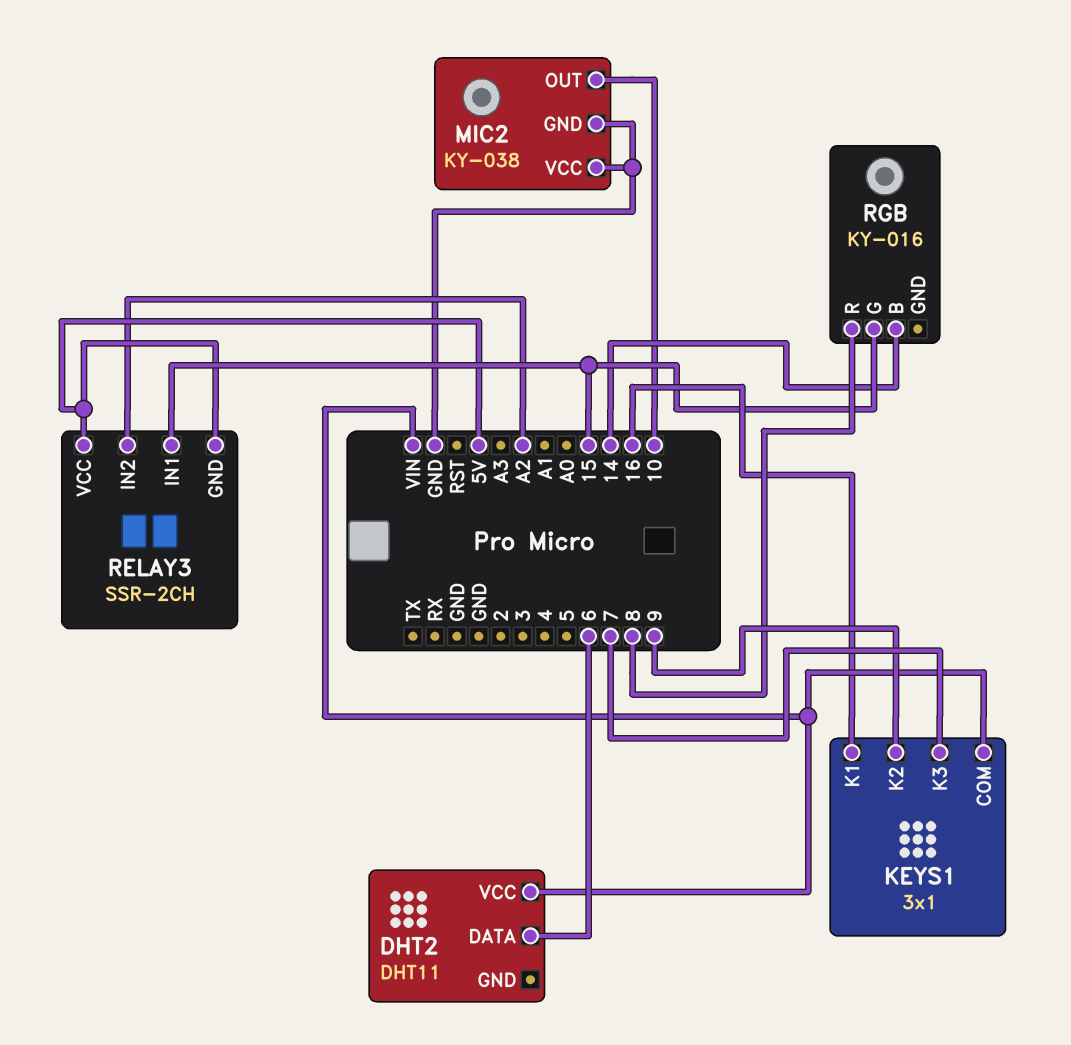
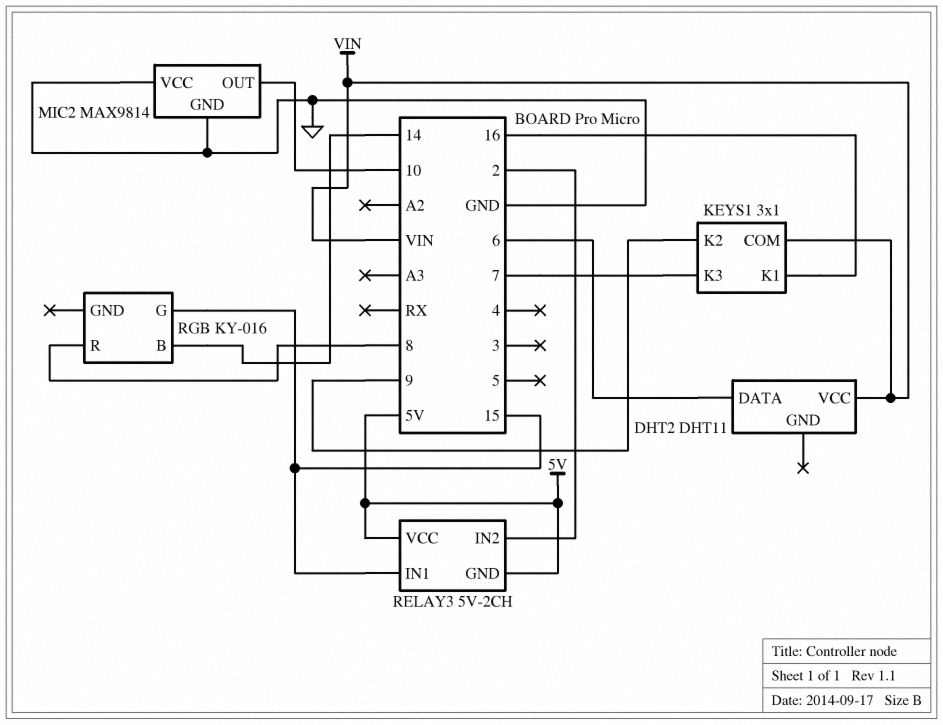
MIC2: KY-038 -> MAX9814
RELAY3: SSR-2CH -> 5V-2CH
RELAY3 pin IN2: A2 -> 2

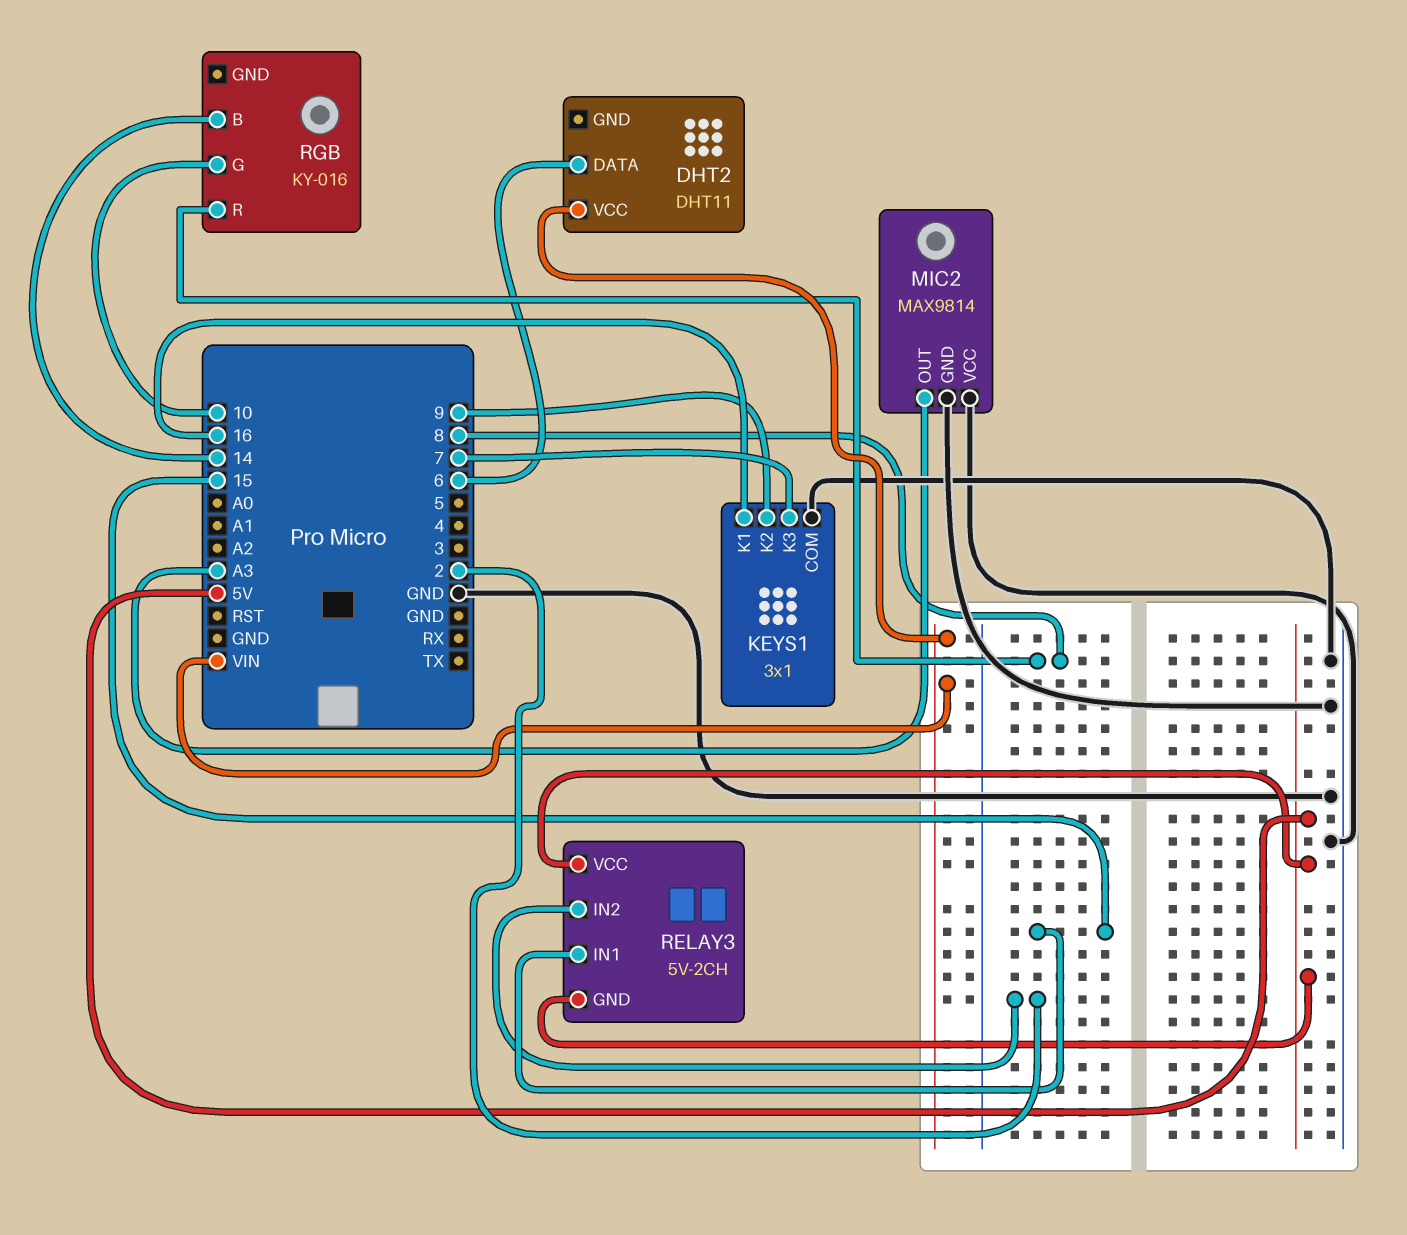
KEYS1 pin COM: VIN -> GND
MIC2 pin OUT: 10 -> A3
RGB pin G: 15 -> 10

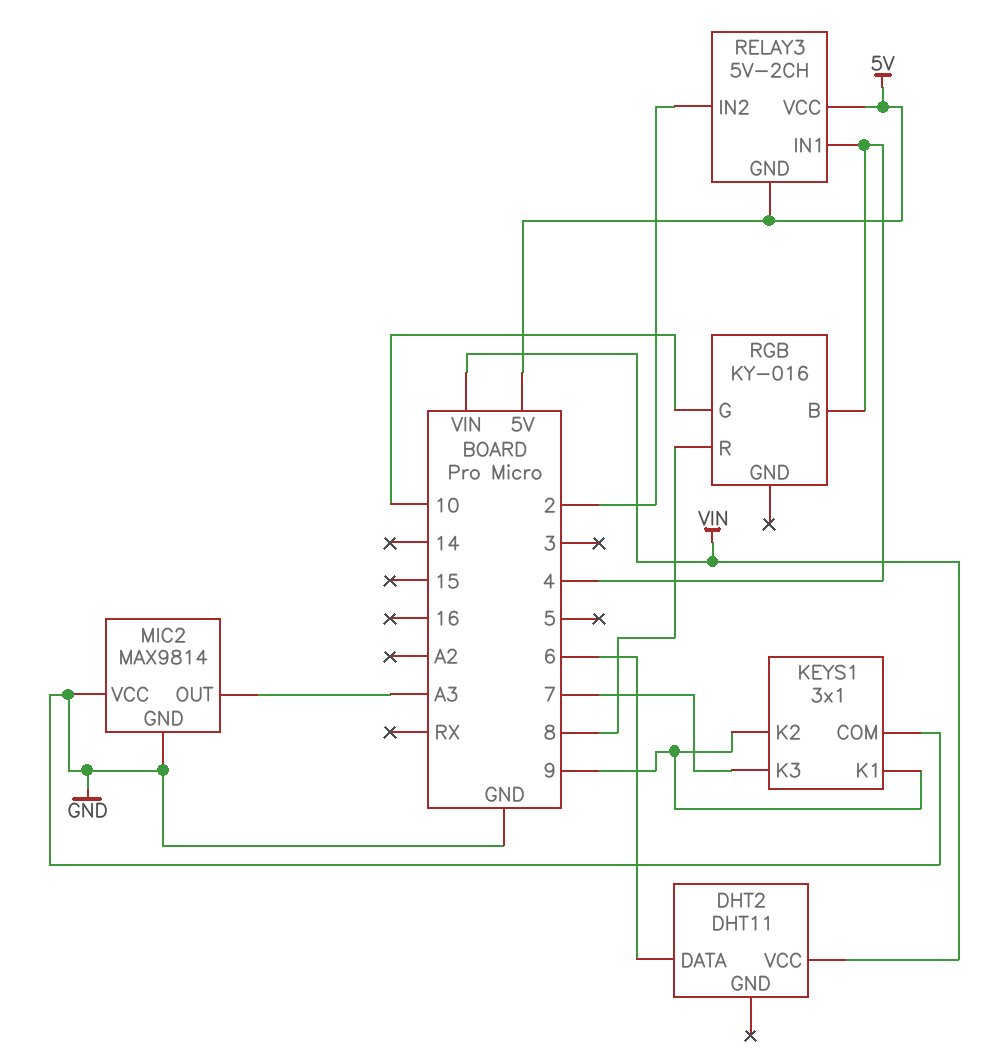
KEYS1 pin K1: 16 -> 9
RELAY3 pin IN1: 15 -> 4
RGB pin B: 14 -> 4

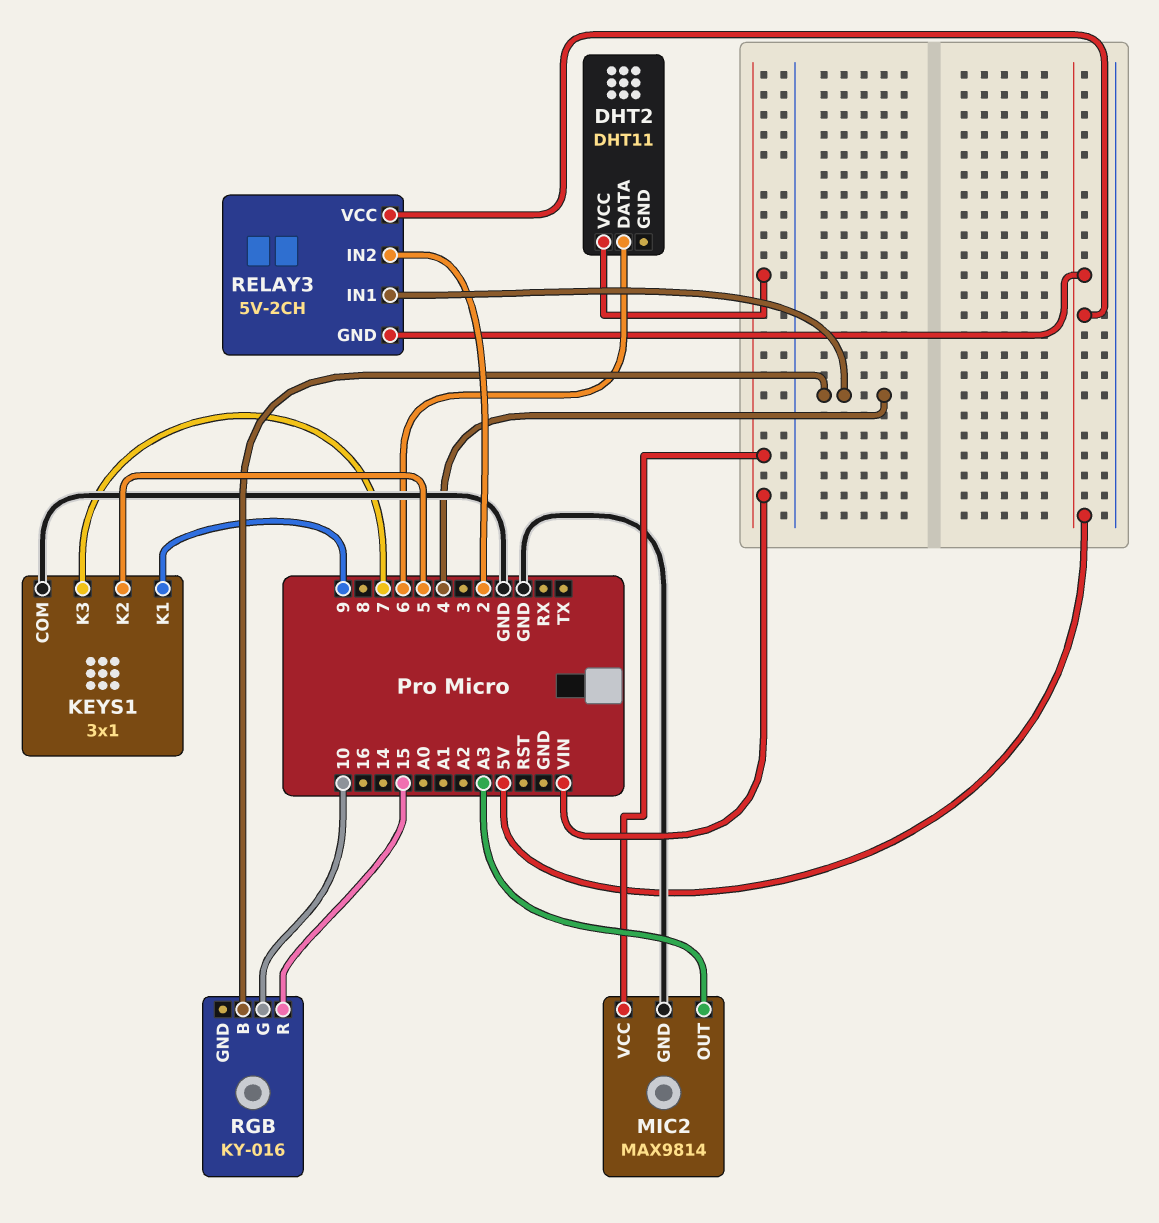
KEYS1 pin K2: 9 -> 5
MIC2 pin VCC: GND -> VIN
RGB pin R: 8 -> 15

